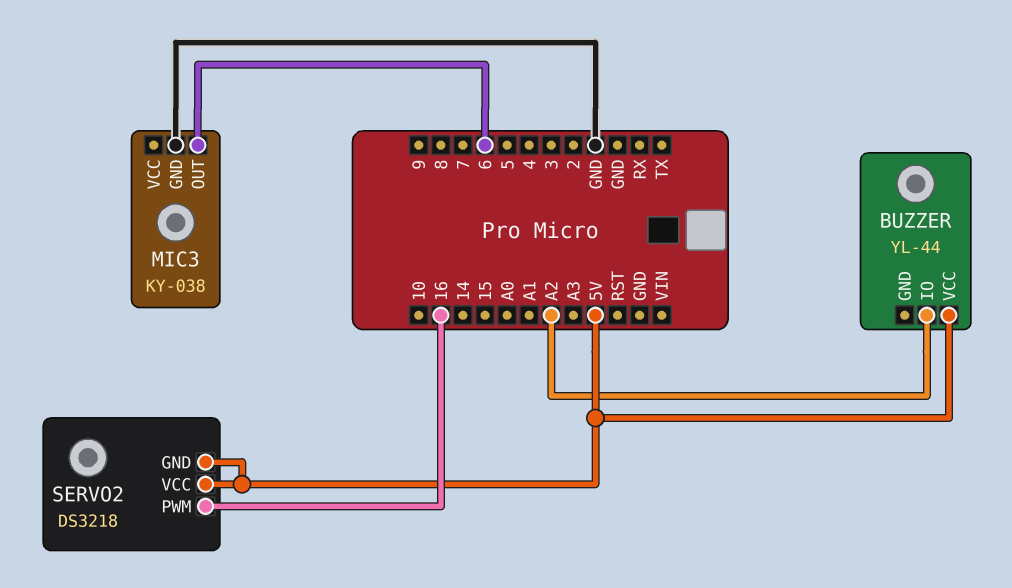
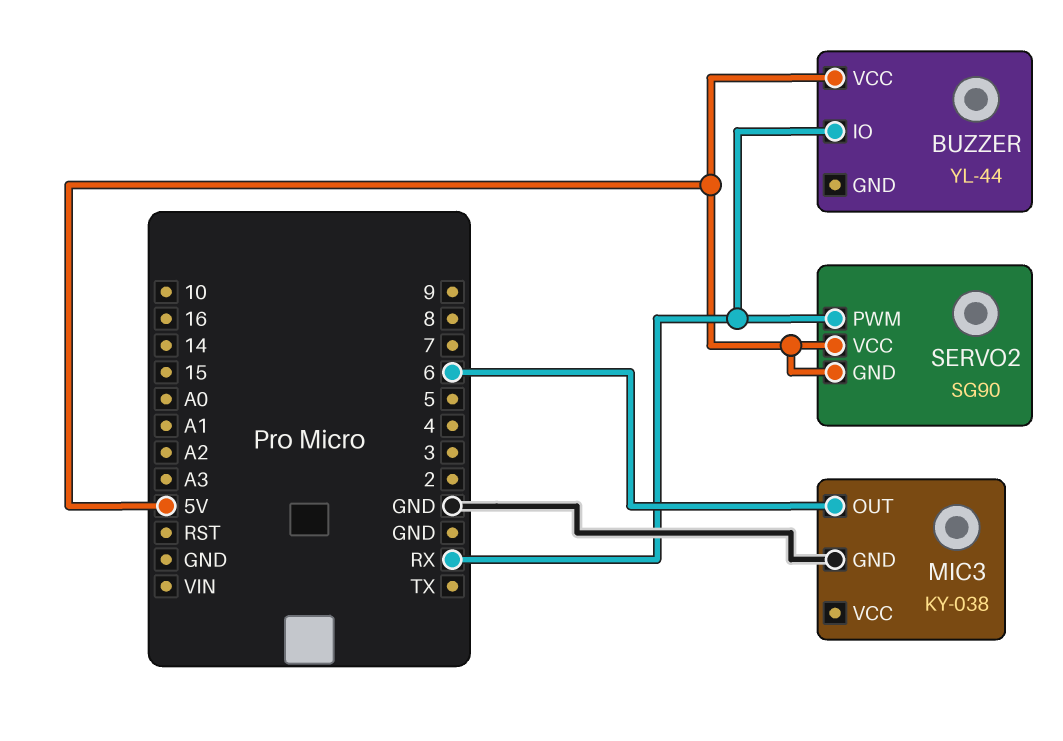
BUZZER pin IO: A2 -> RX
SERVO2: DS3218 -> SG90
SERVO2 pin PWM: 16 -> RX

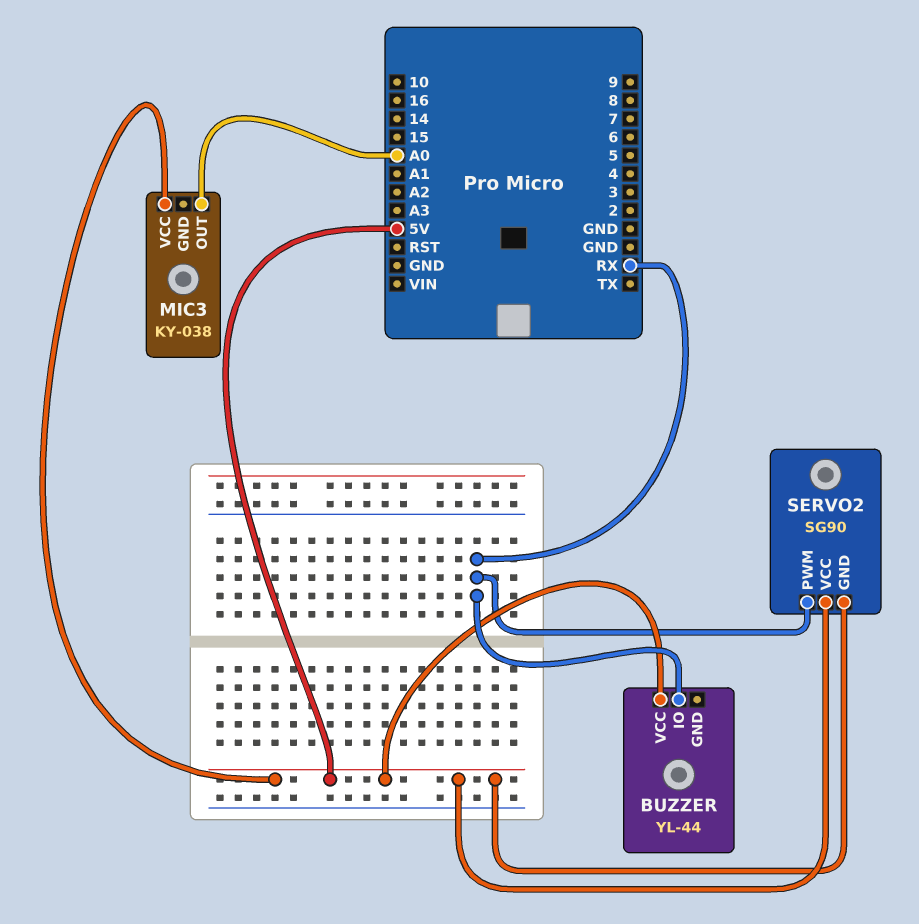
MIC3 pin GND: GND -> none
MIC3 pin OUT: 6 -> A0
MIC3 pin VCC: none -> 5V

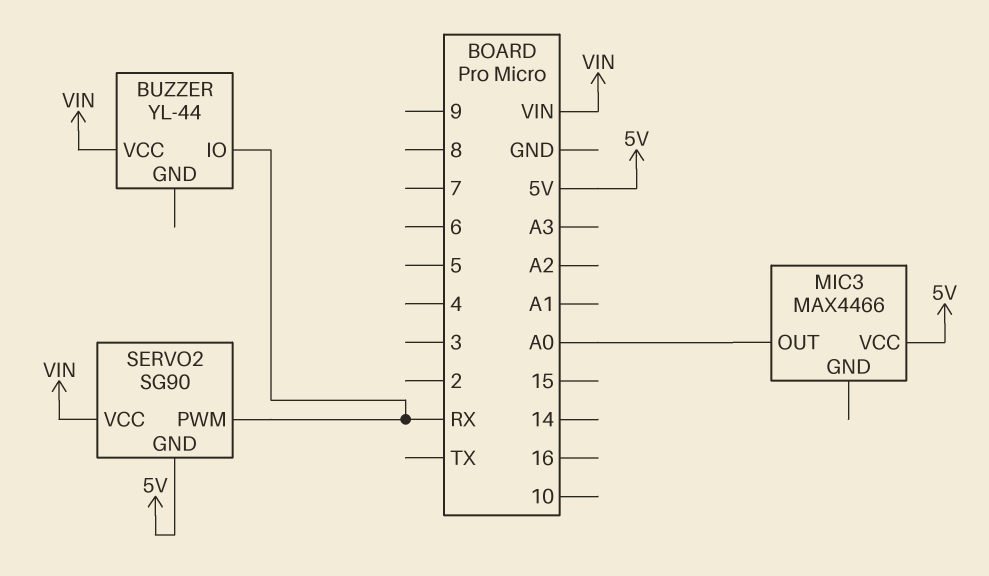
BUZZER pin VCC: 5V -> VIN
MIC3: KY-038 -> MAX4466
SERVO2 pin VCC: 5V -> VIN

